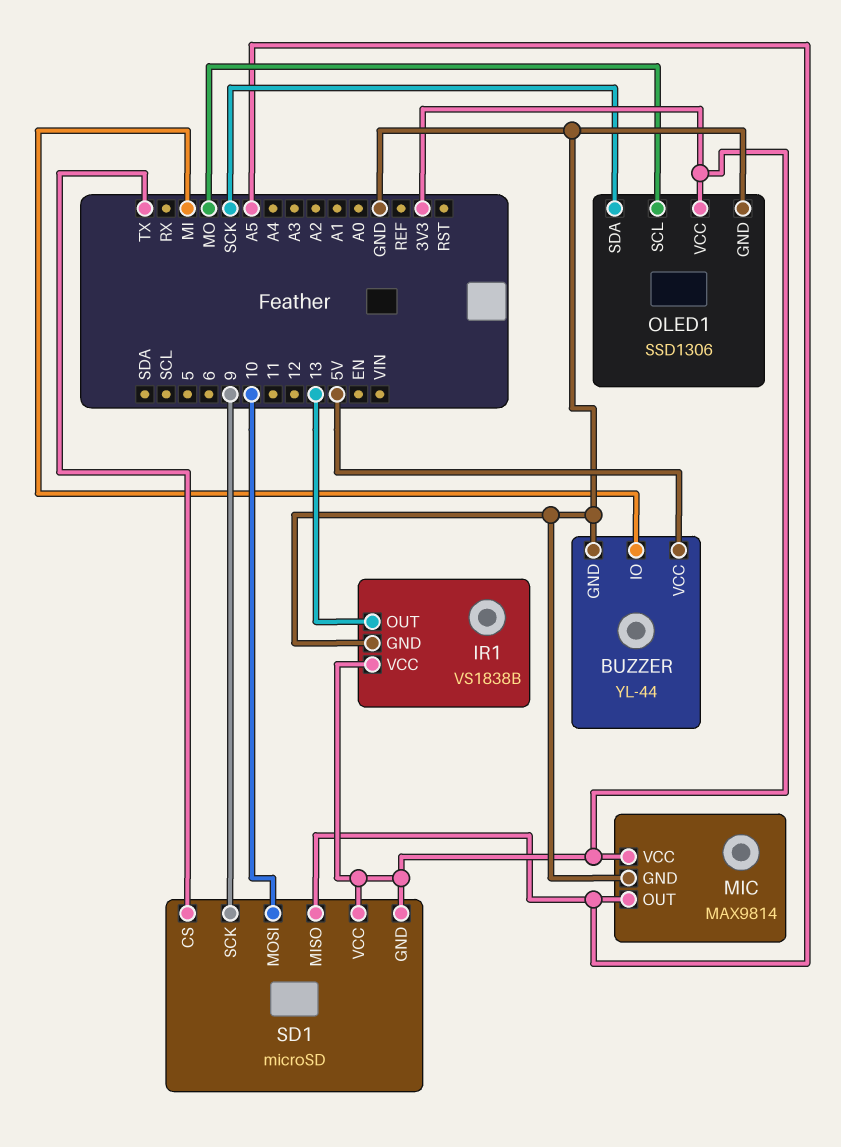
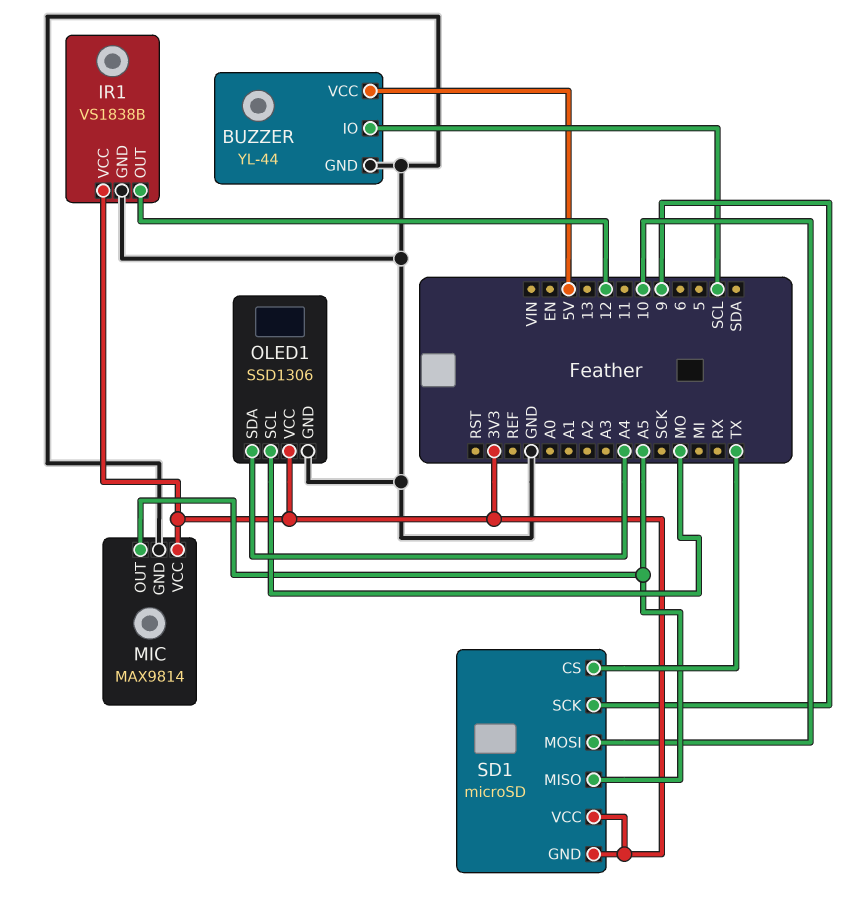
BUZZER pin IO: MI -> SCL
IR1 pin OUT: 13 -> 12
OLED1 pin SDA: SCK -> A4

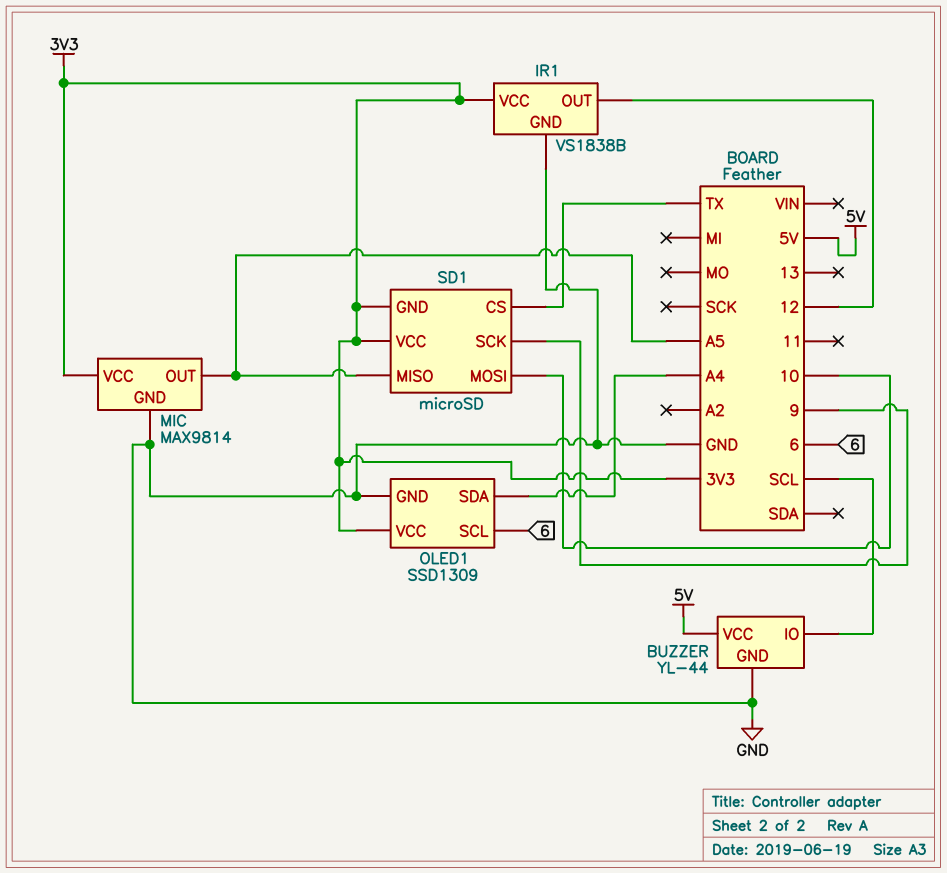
OLED1: SSD1306 -> SSD1309
OLED1 pin SCL: MO -> 6

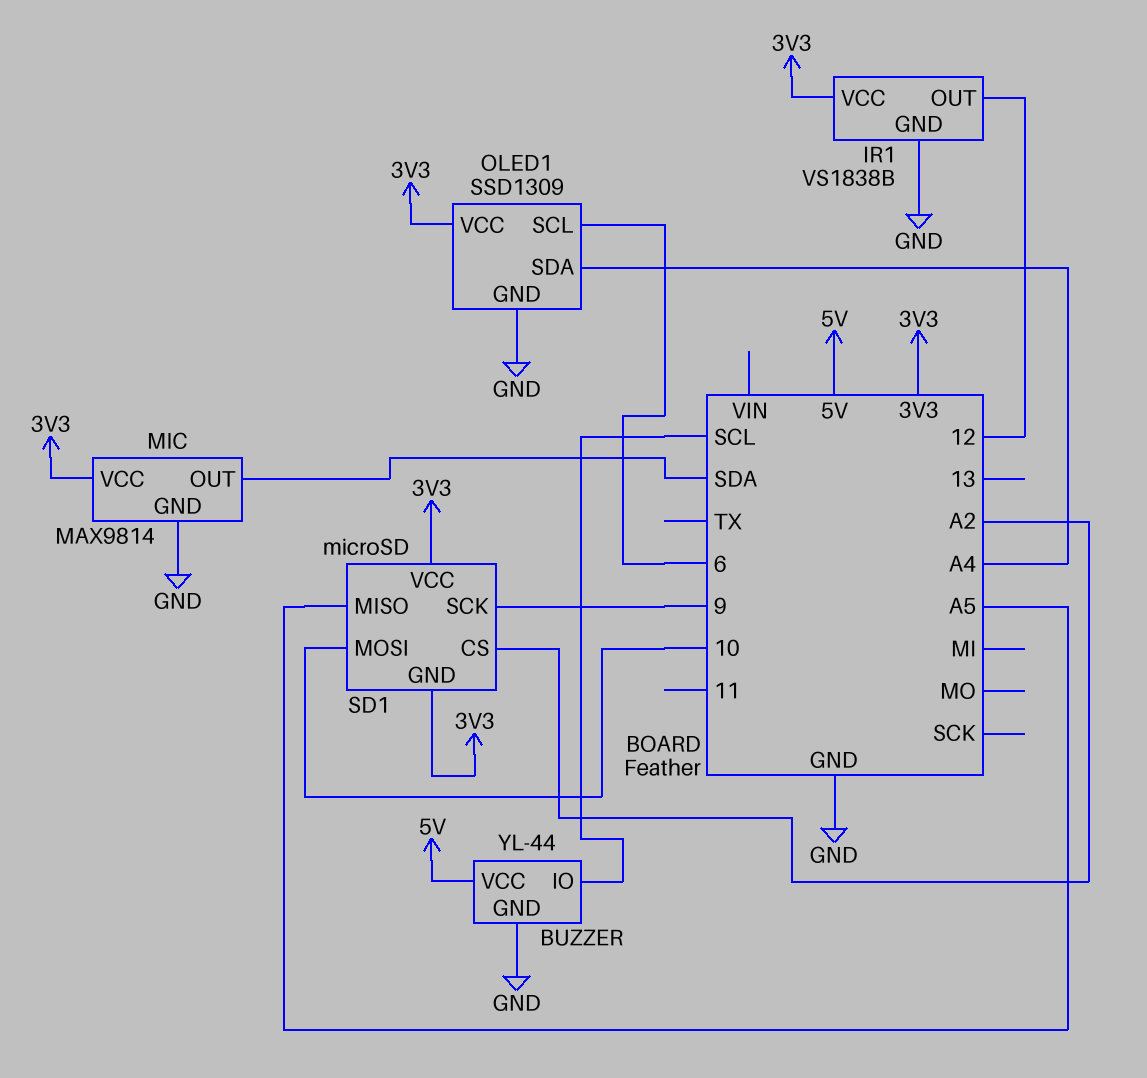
MIC pin OUT: A5 -> SDA
SD1 pin CS: TX -> A2

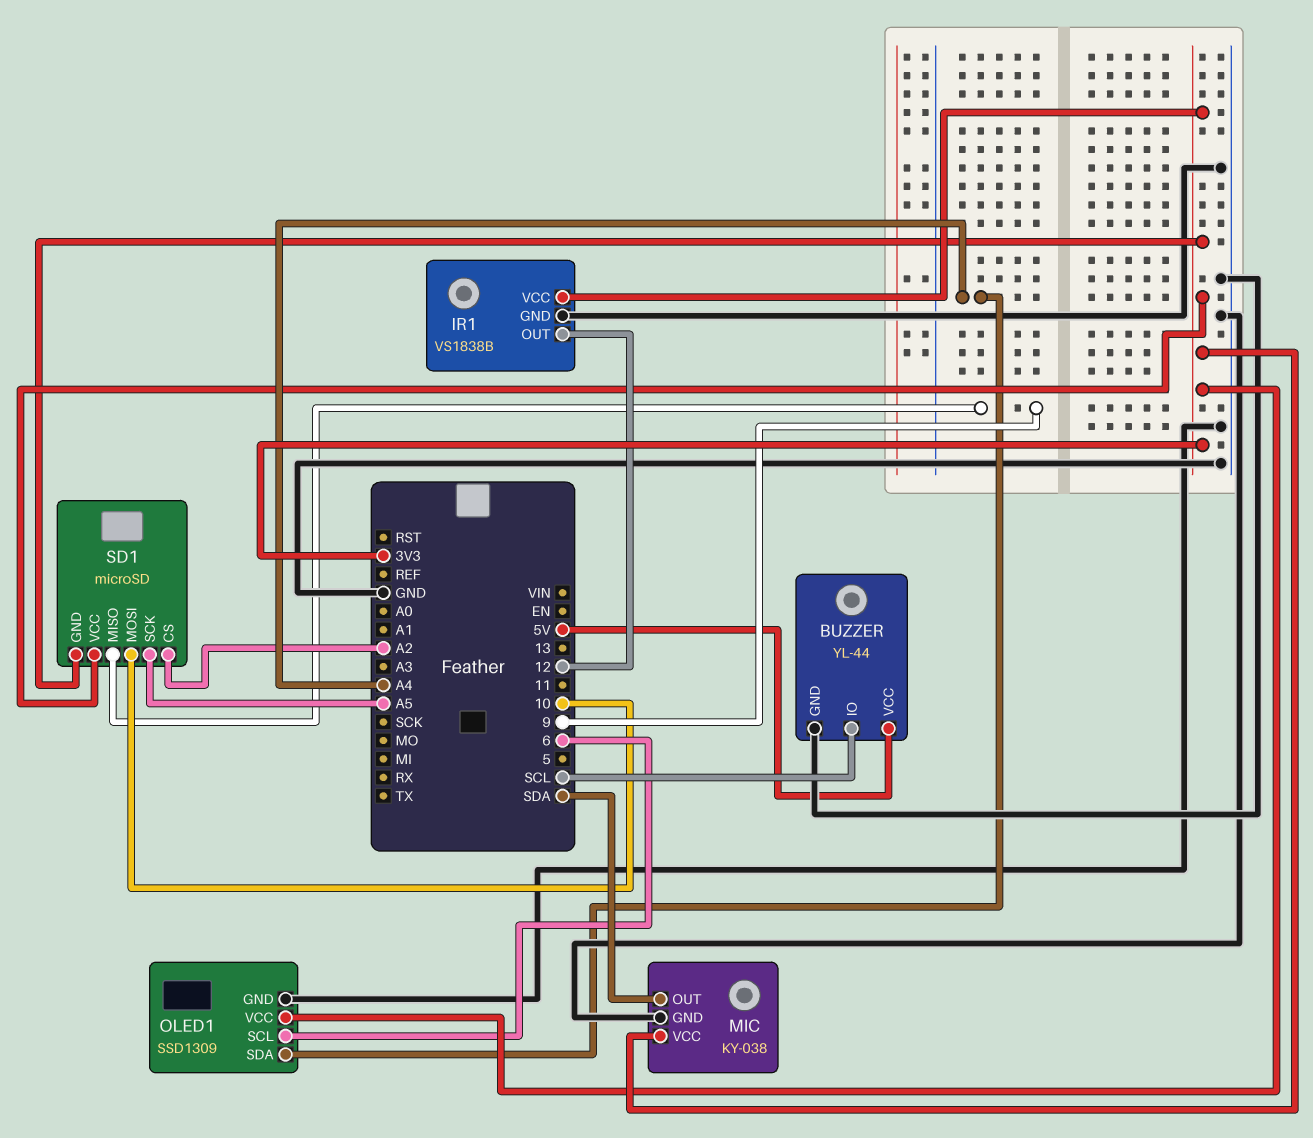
MIC: MAX9814 -> KY-038
SD1 pin MISO: A5 -> 9
SD1 pin SCK: 9 -> A5

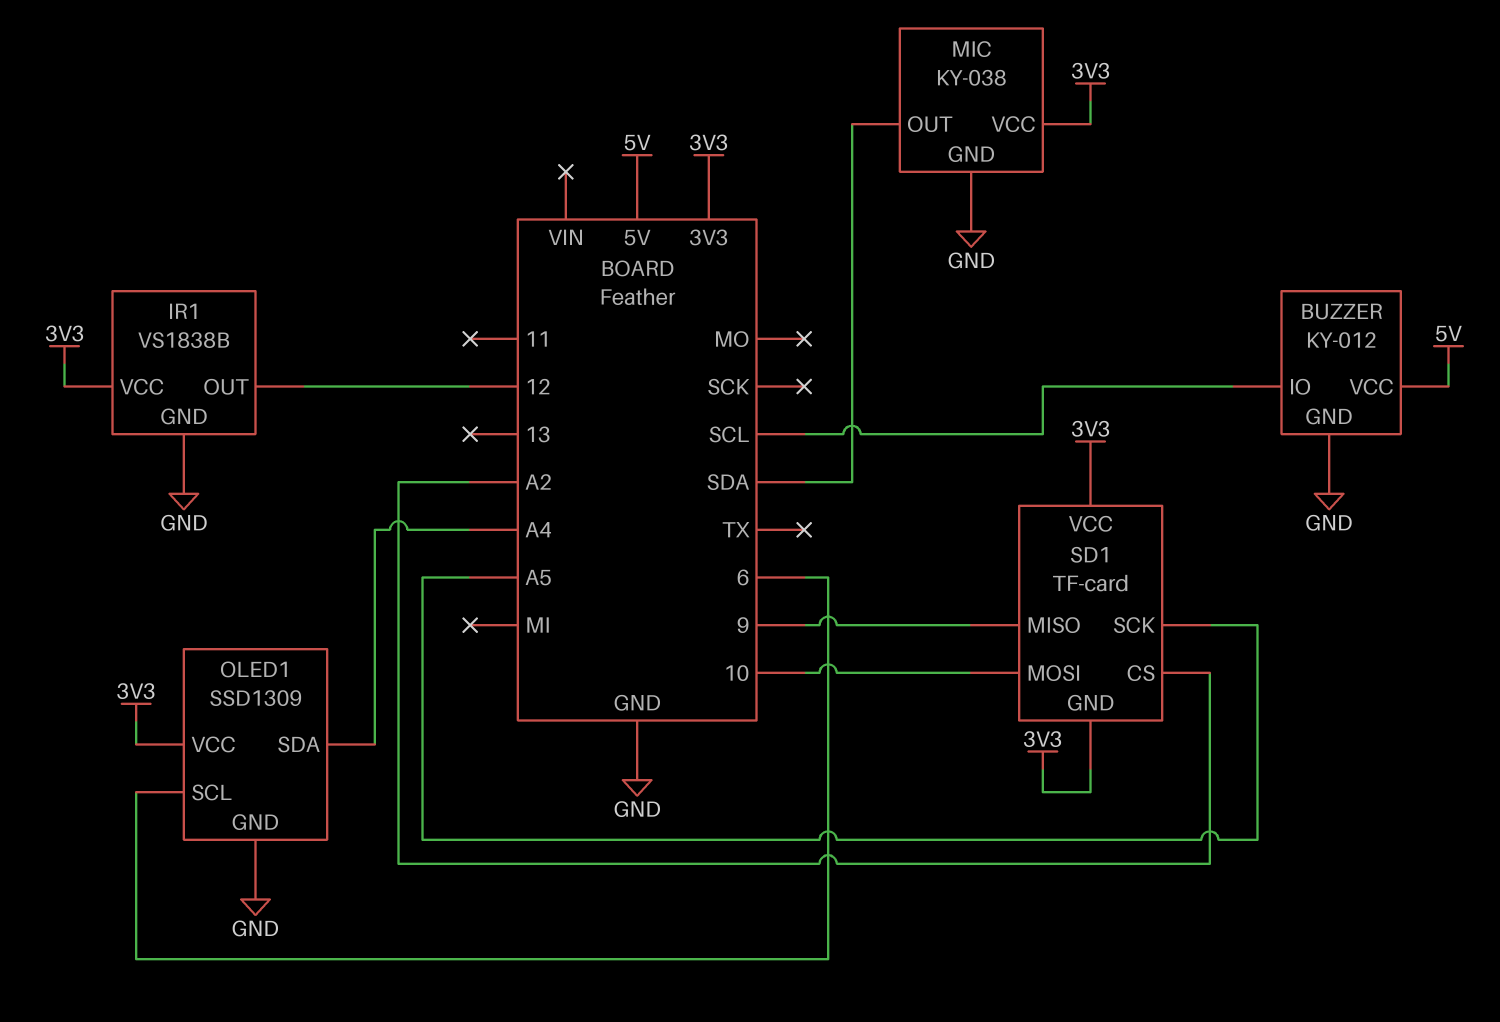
BUZZER: YL-44 -> KY-012
SD1: microSD -> TF-card

